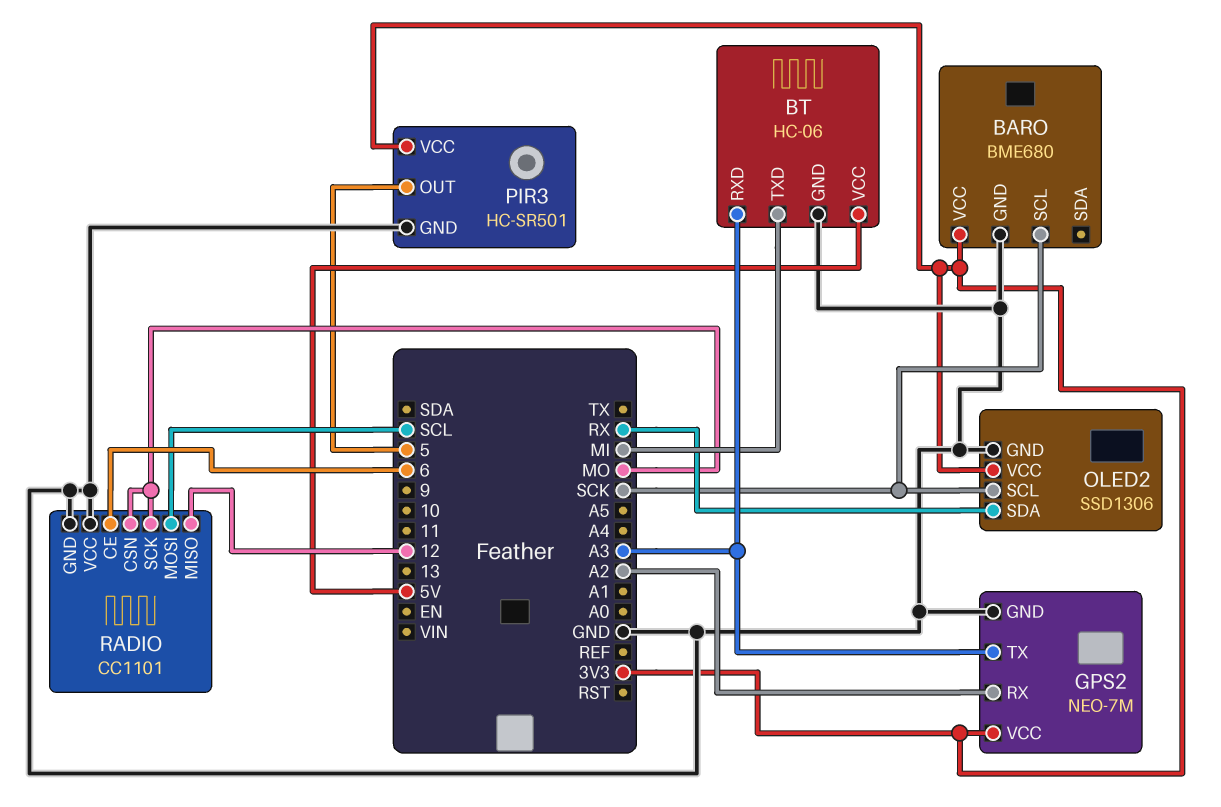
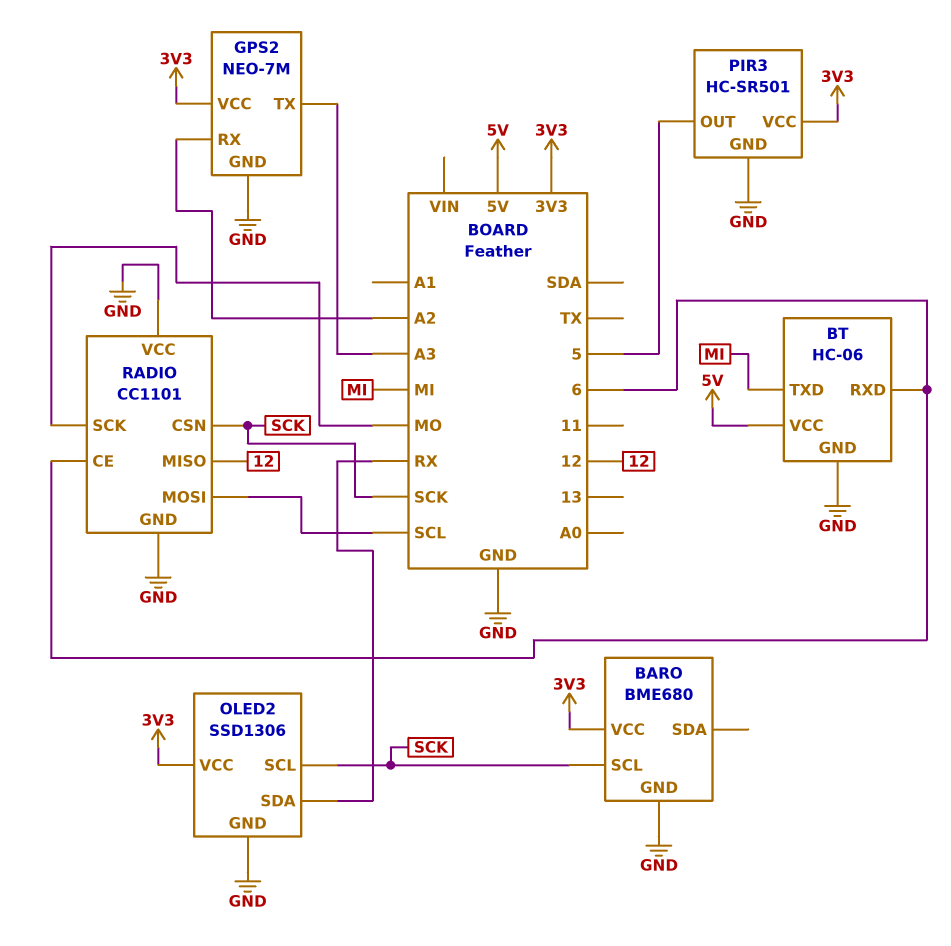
BT pin RXD: A3 -> 6
RADIO pin CSN: MO -> SCK

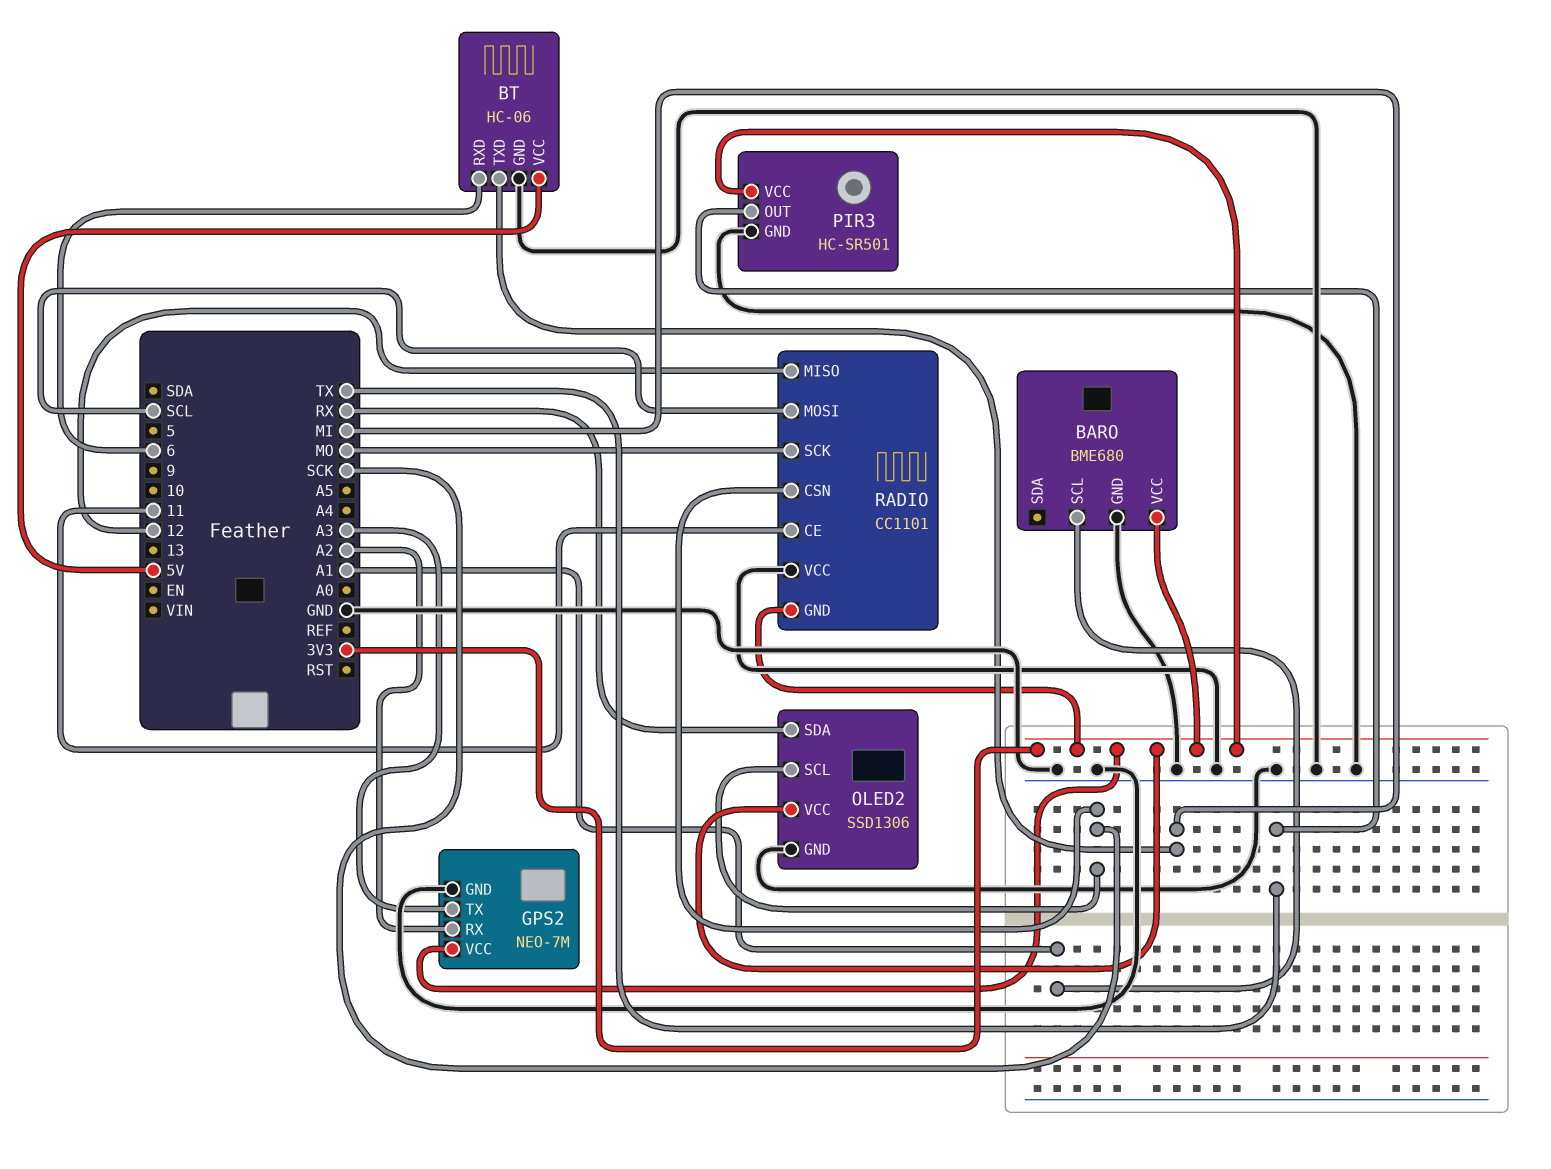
BARO pin SCL: SCK -> A1
PIR3 pin OUT: 5 -> TX
RADIO pin CE: 6 -> 11
RADIO pin GND: GND -> 3V3

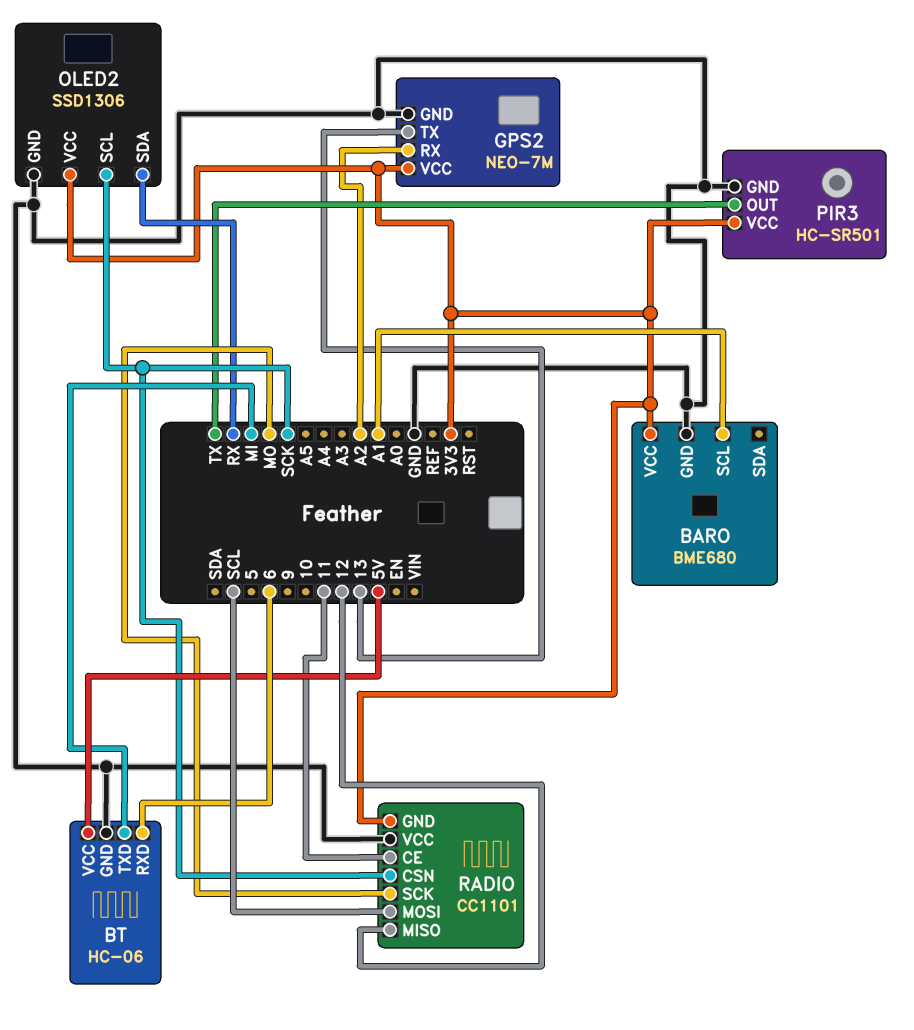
GPS2 pin TX: A3 -> 13

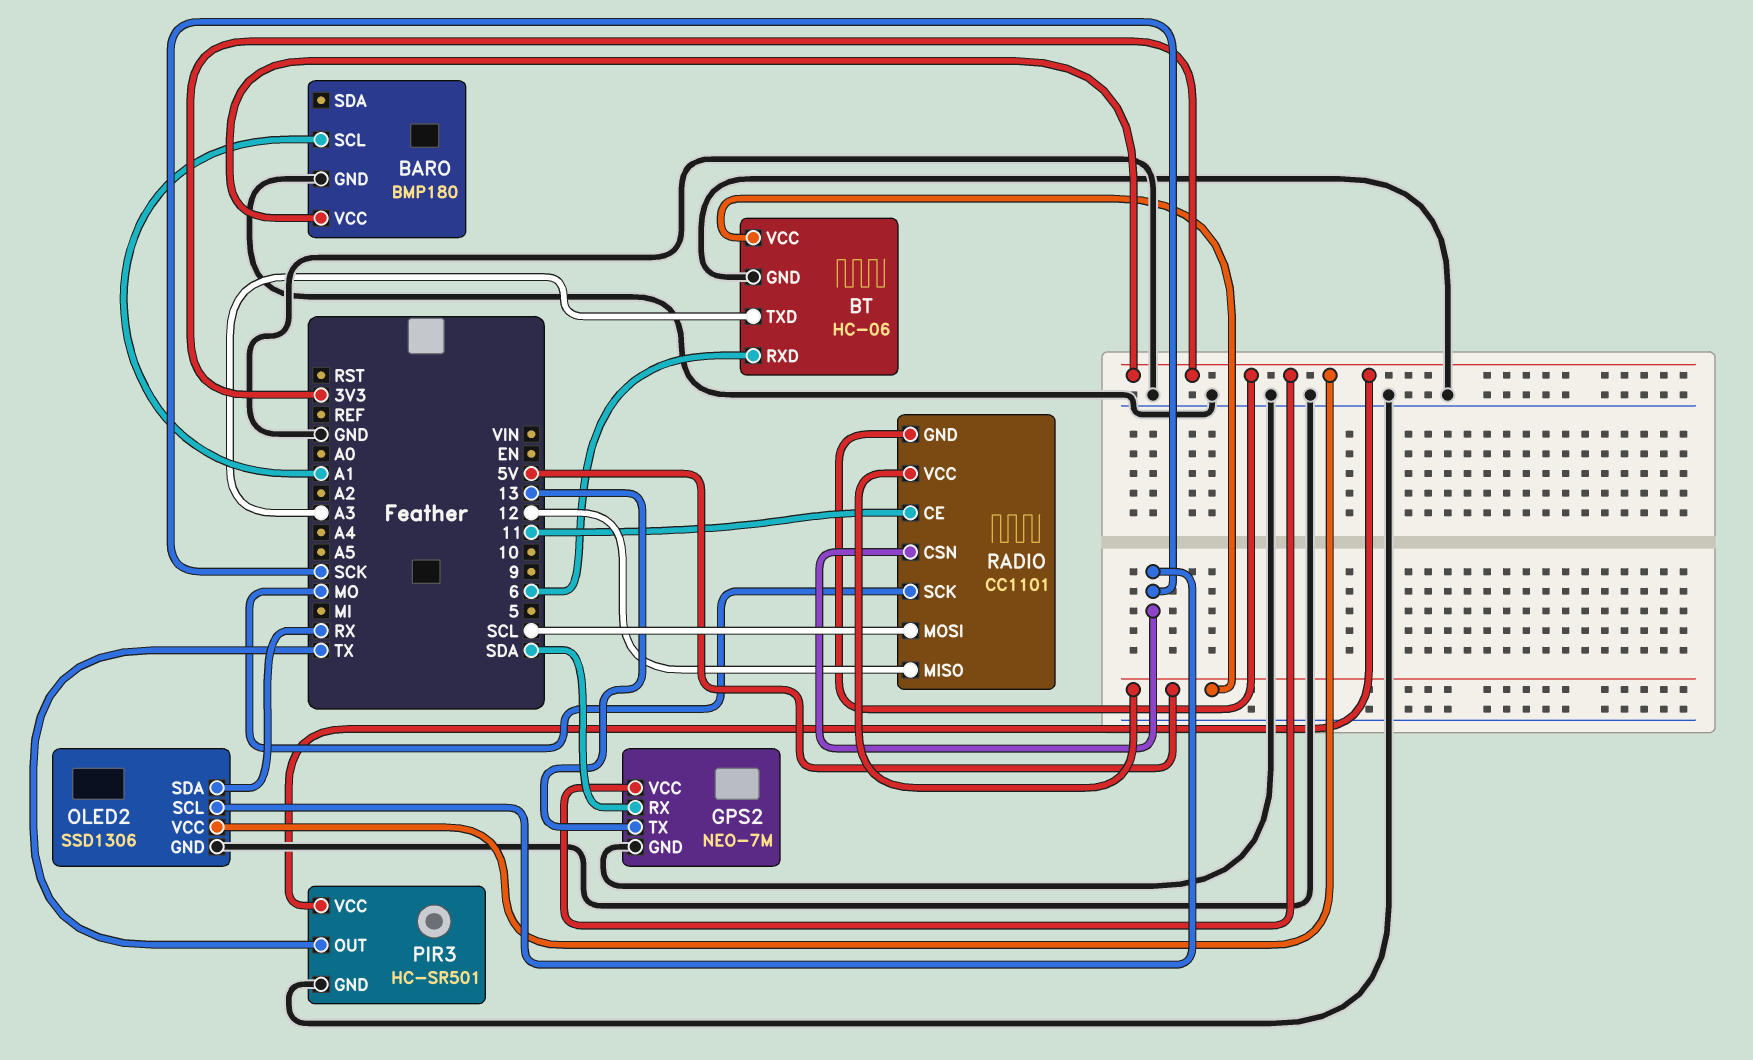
BARO: BME680 -> BMP180
BT pin TXD: MI -> A3
GPS2 pin RX: A2 -> SDA
RADIO pin VCC: GND -> 5V

